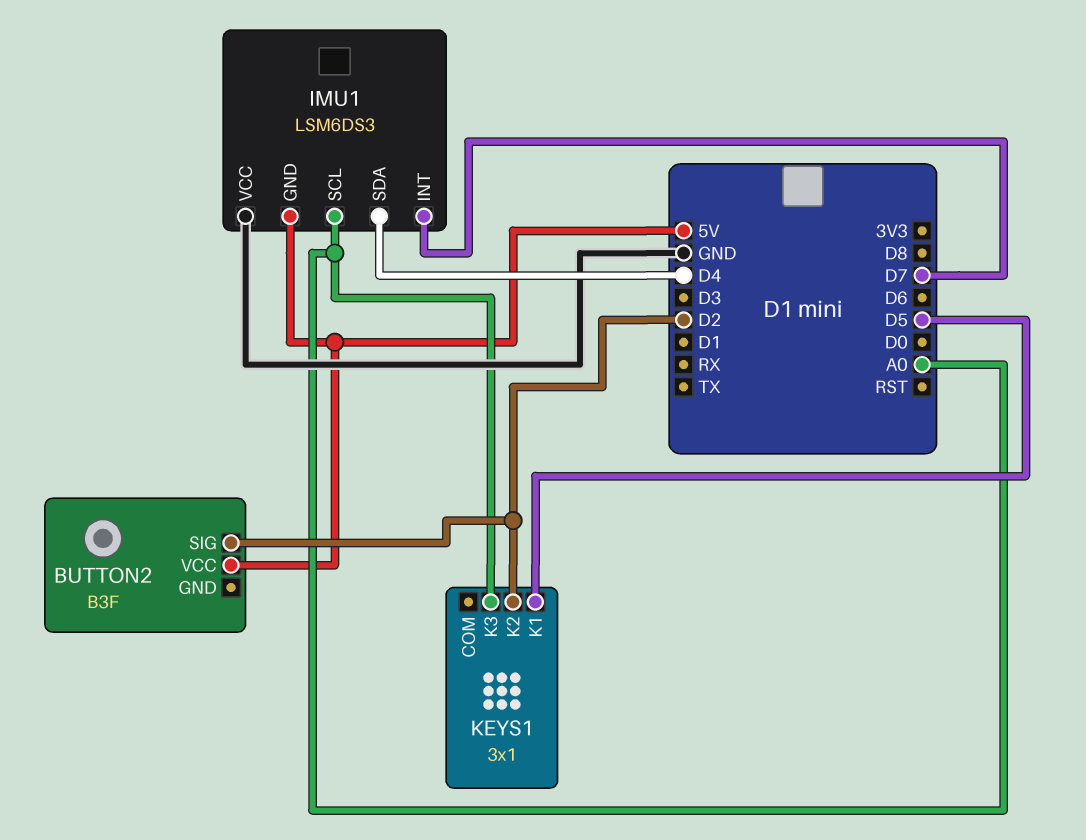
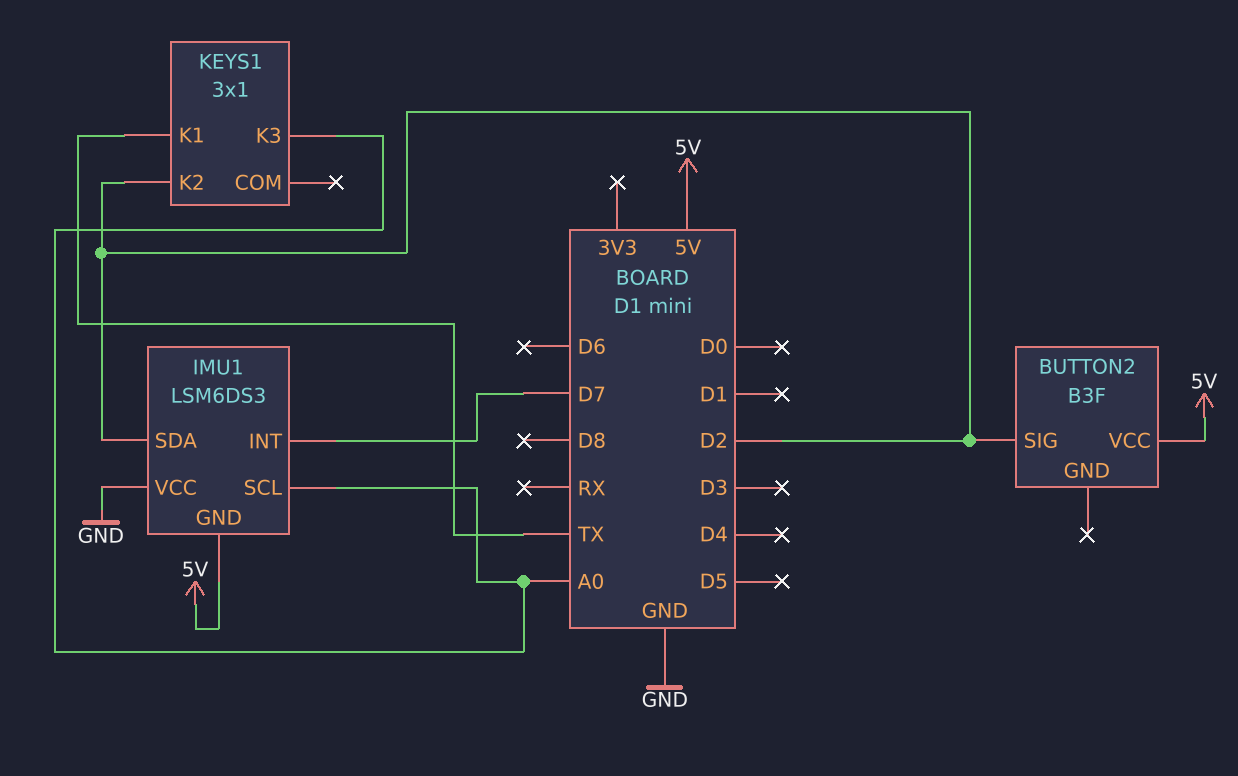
IMU1 pin SDA: D4 -> D2
KEYS1 pin K1: D5 -> TX

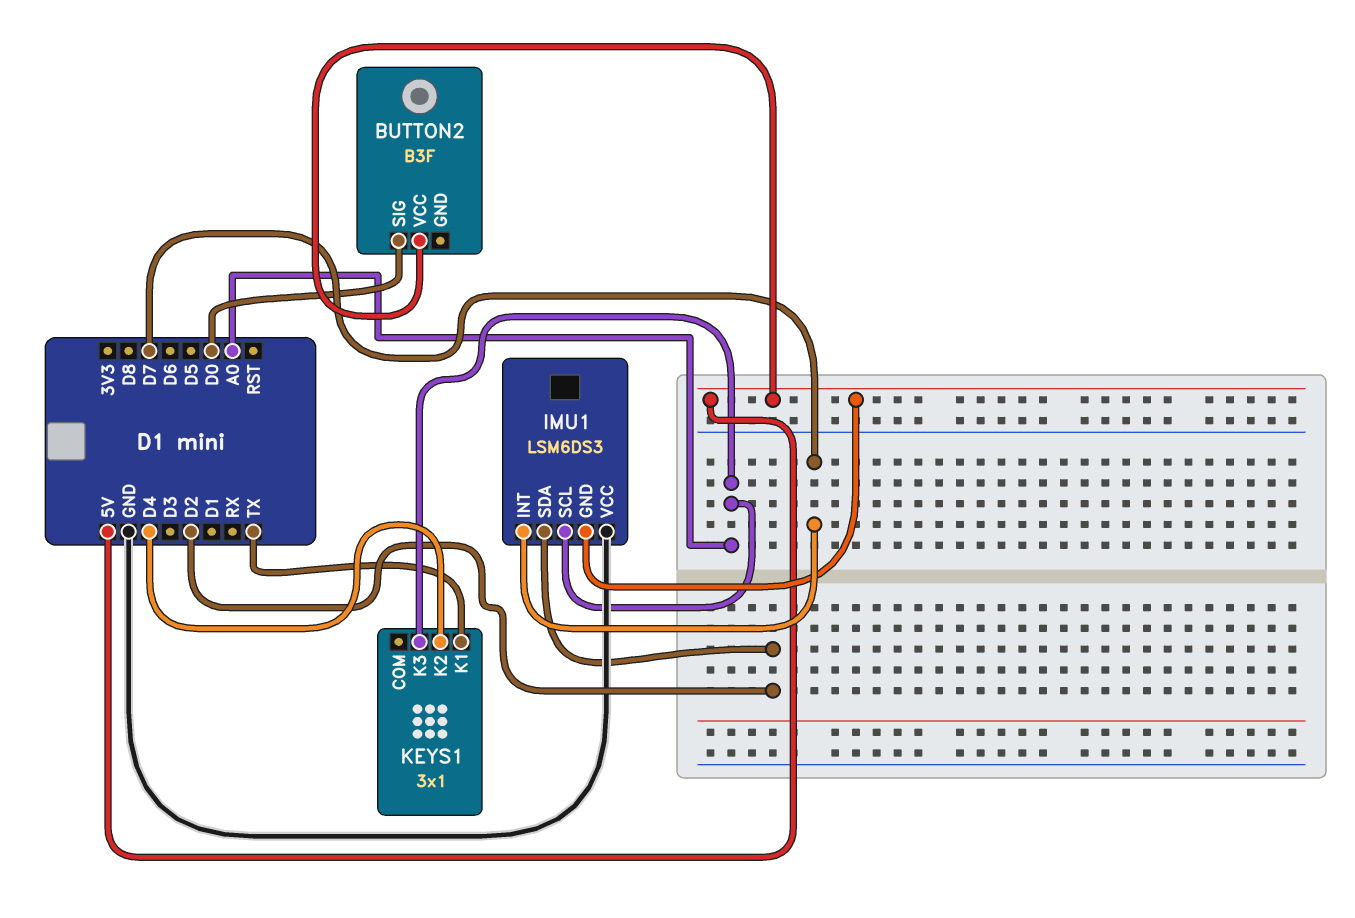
BUTTON2 pin SIG: D2 -> D0
KEYS1 pin K2: D2 -> D4

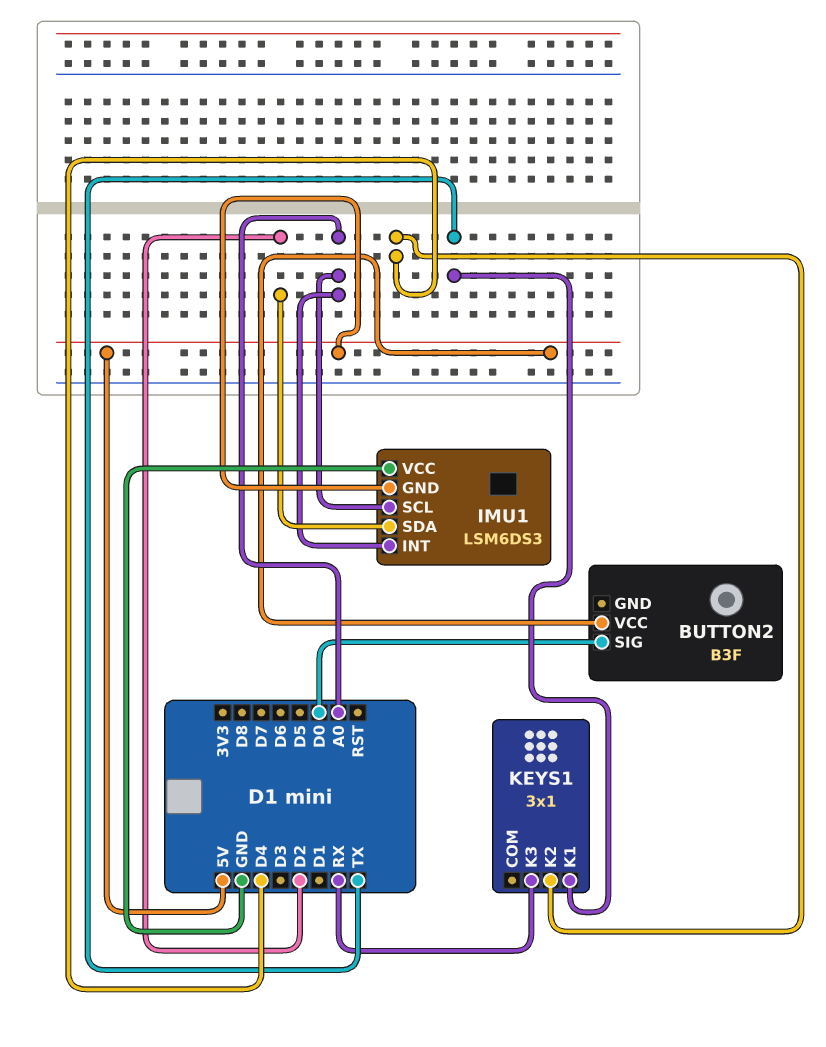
IMU1 pin INT: D7 -> A0
KEYS1 pin K3: A0 -> RX

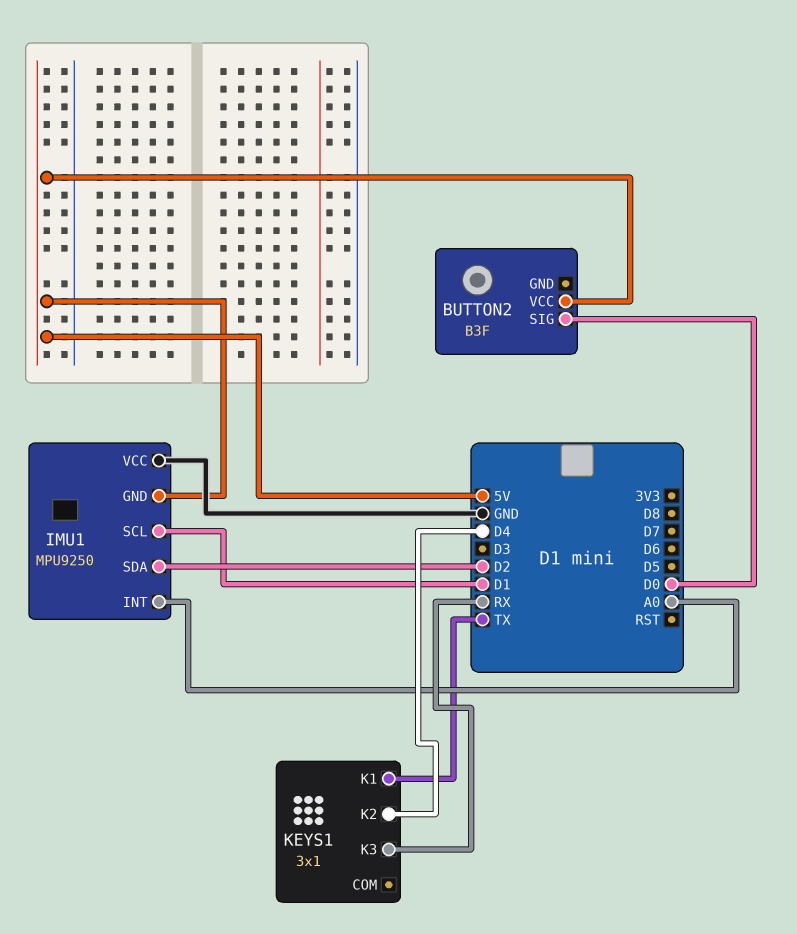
IMU1: LSM6DS3 -> MPU9250
IMU1 pin SCL: A0 -> D1

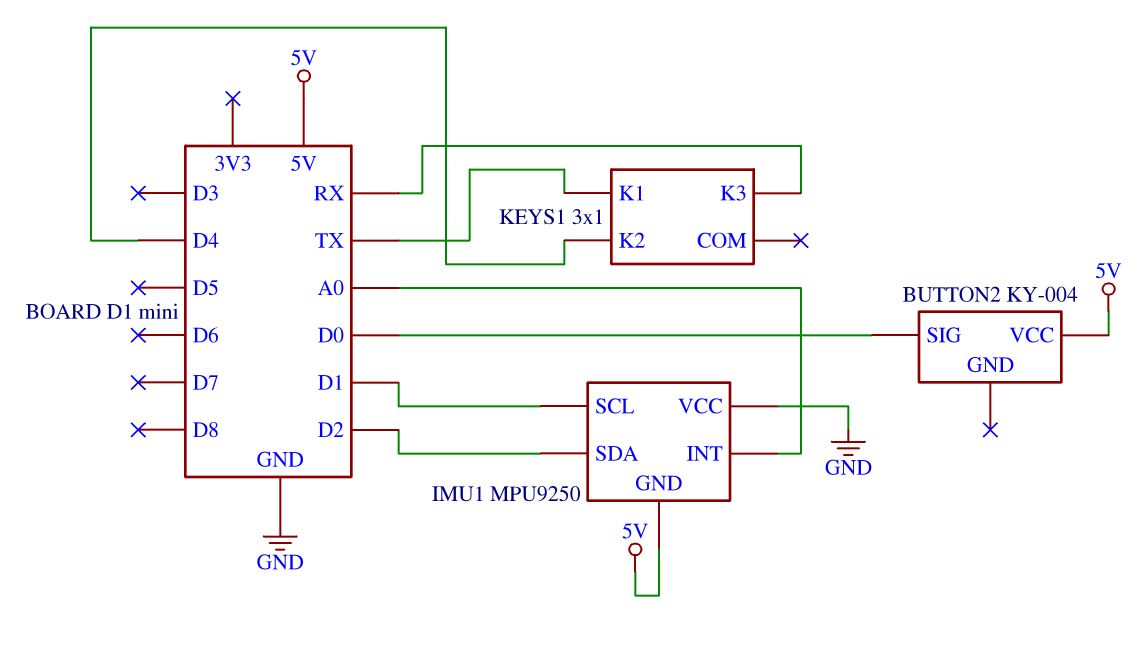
BUTTON2: B3F -> KY-004

